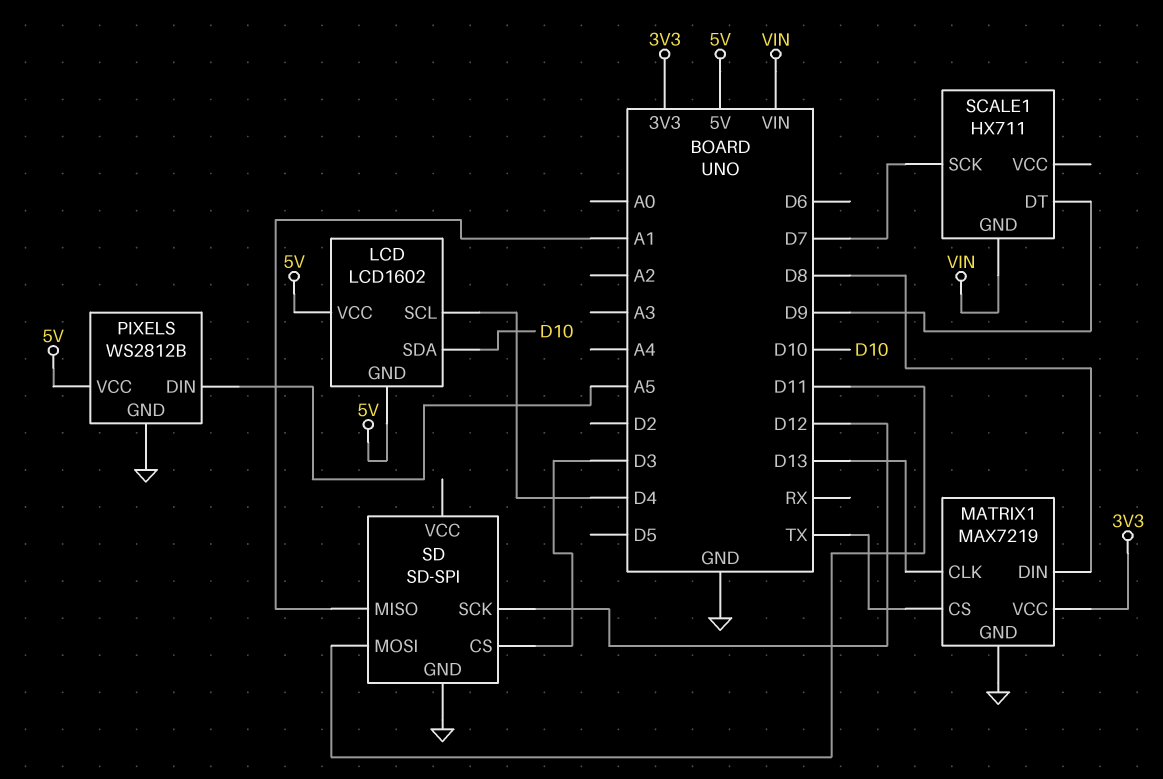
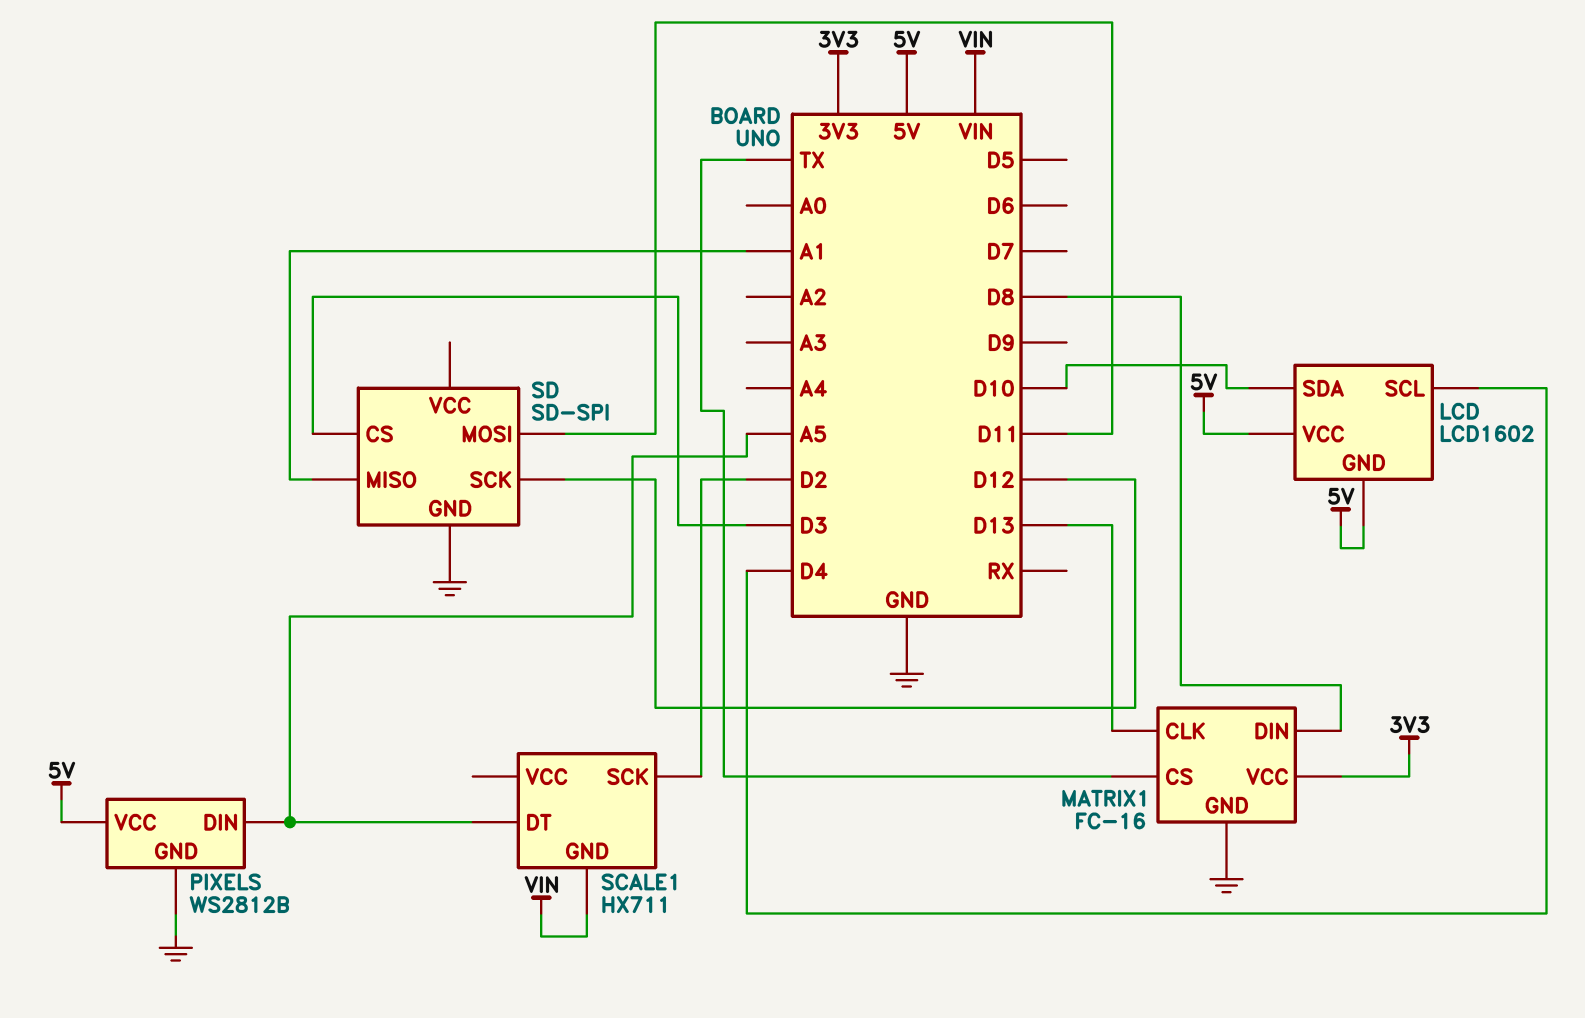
MATRIX1: MAX7219 -> FC-16
SCALE1 pin DT: D9 -> A5
SCALE1 pin SCK: D7 -> D2

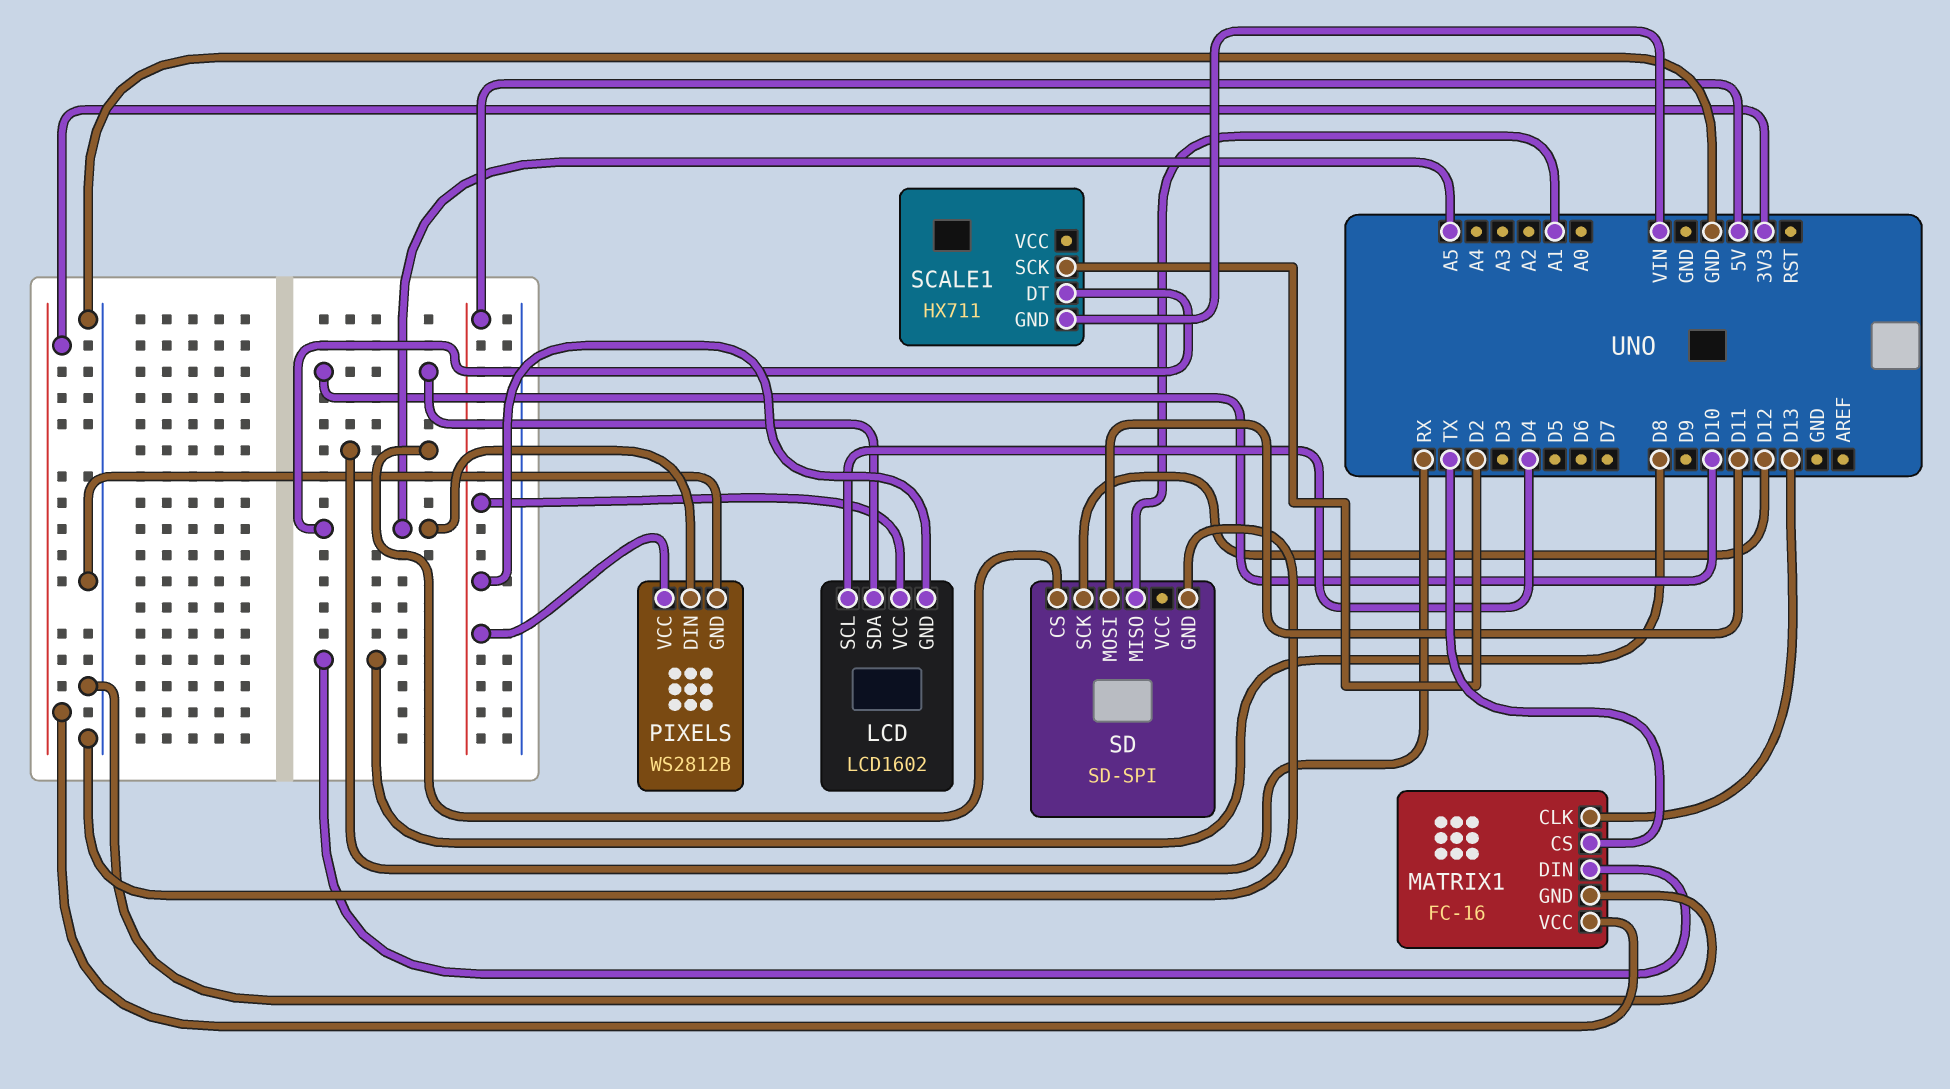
SD pin CS: D3 -> RX

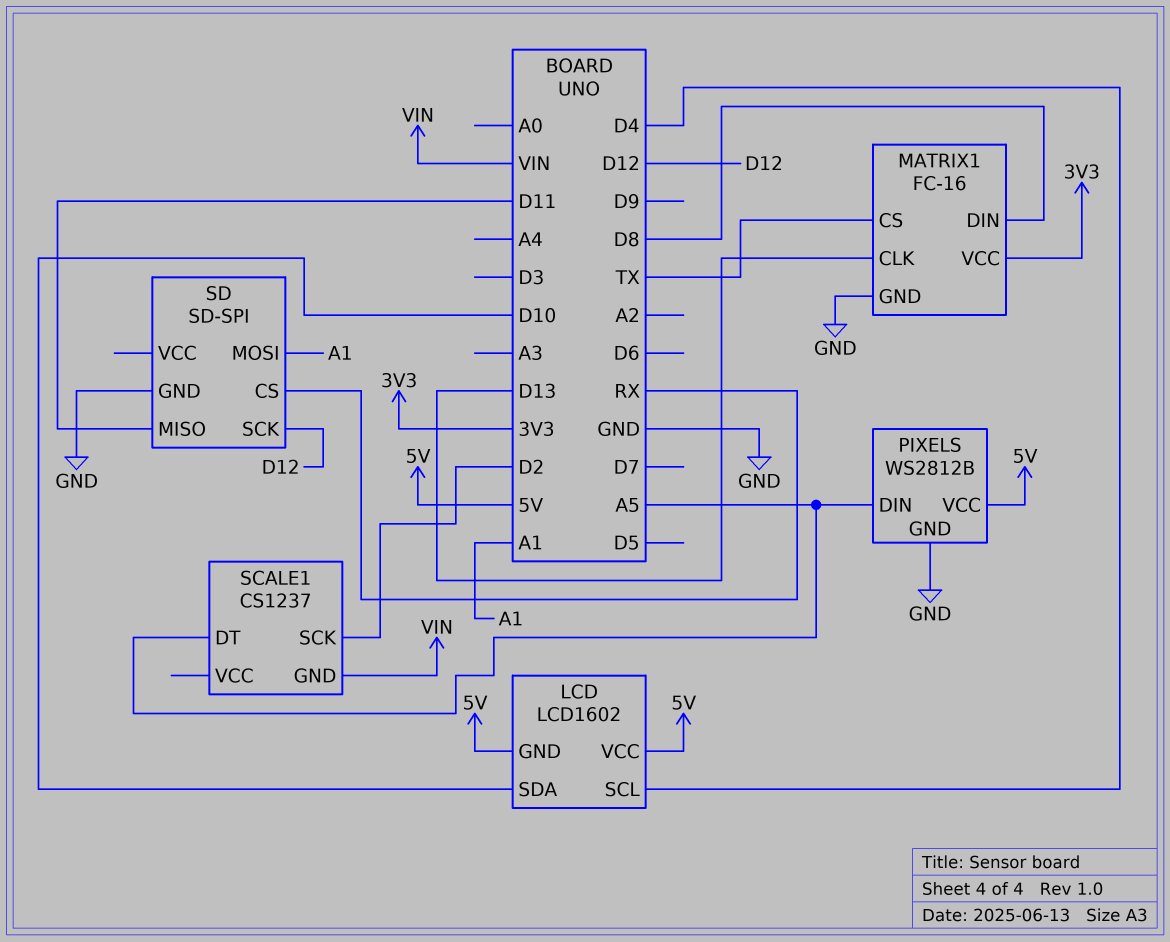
SCALE1: HX711 -> CS1237
SD pin MISO: A1 -> D11
SD pin MOSI: D11 -> A1

